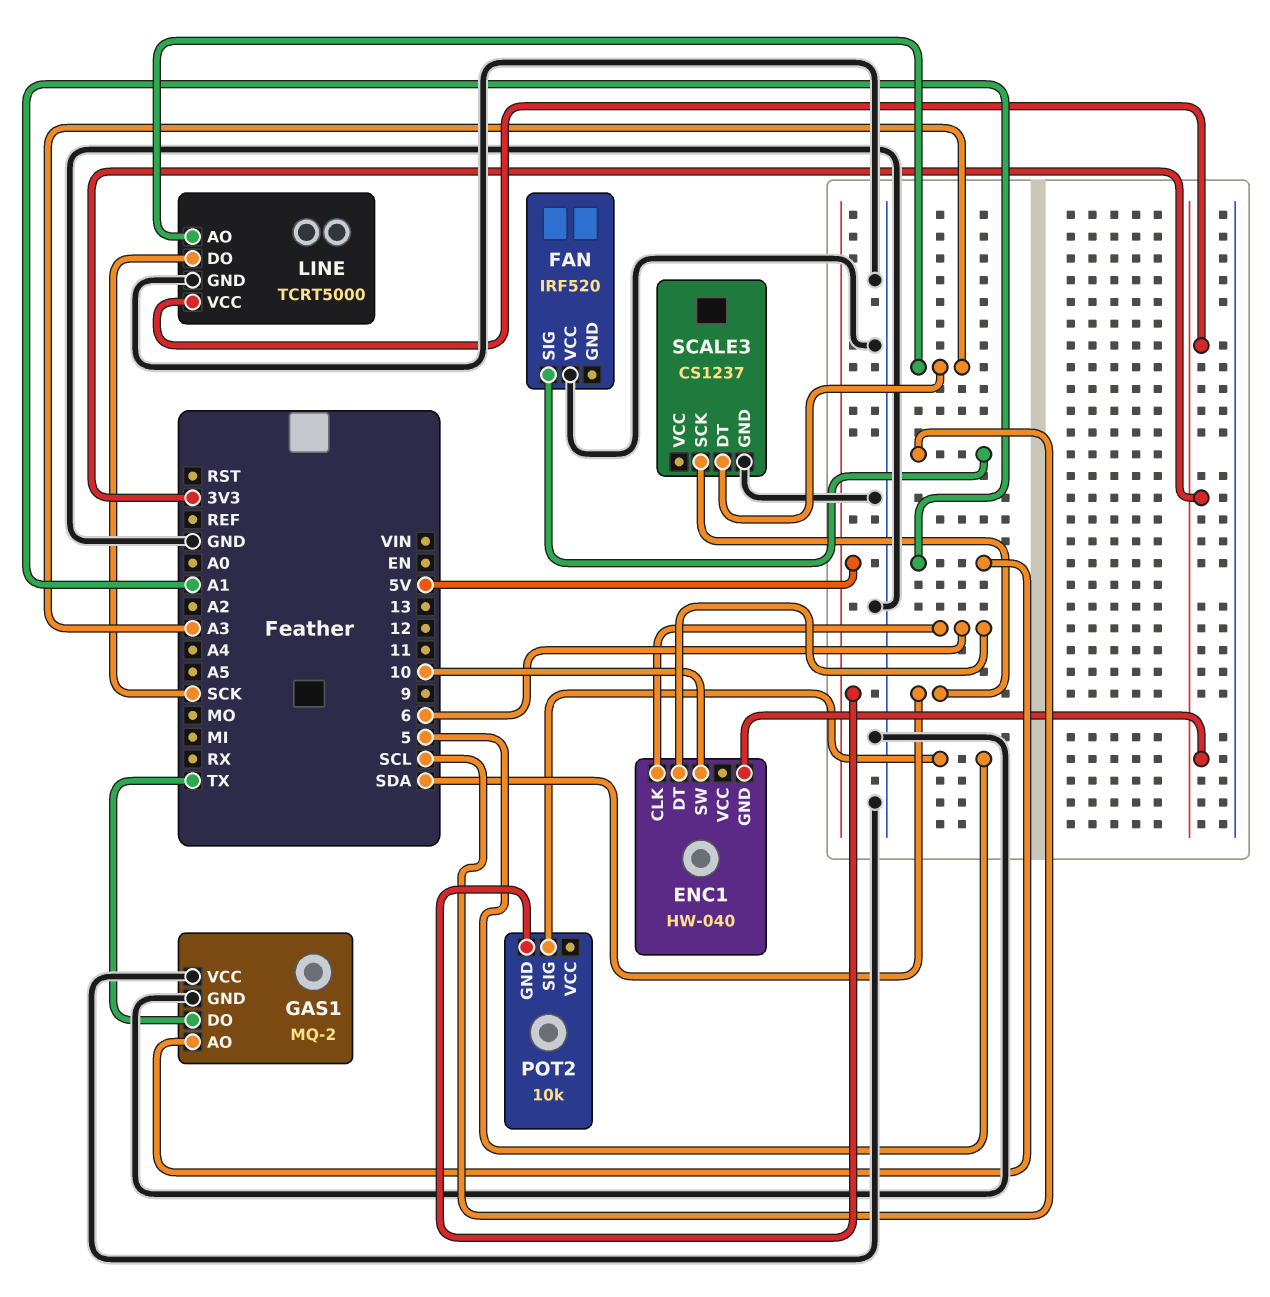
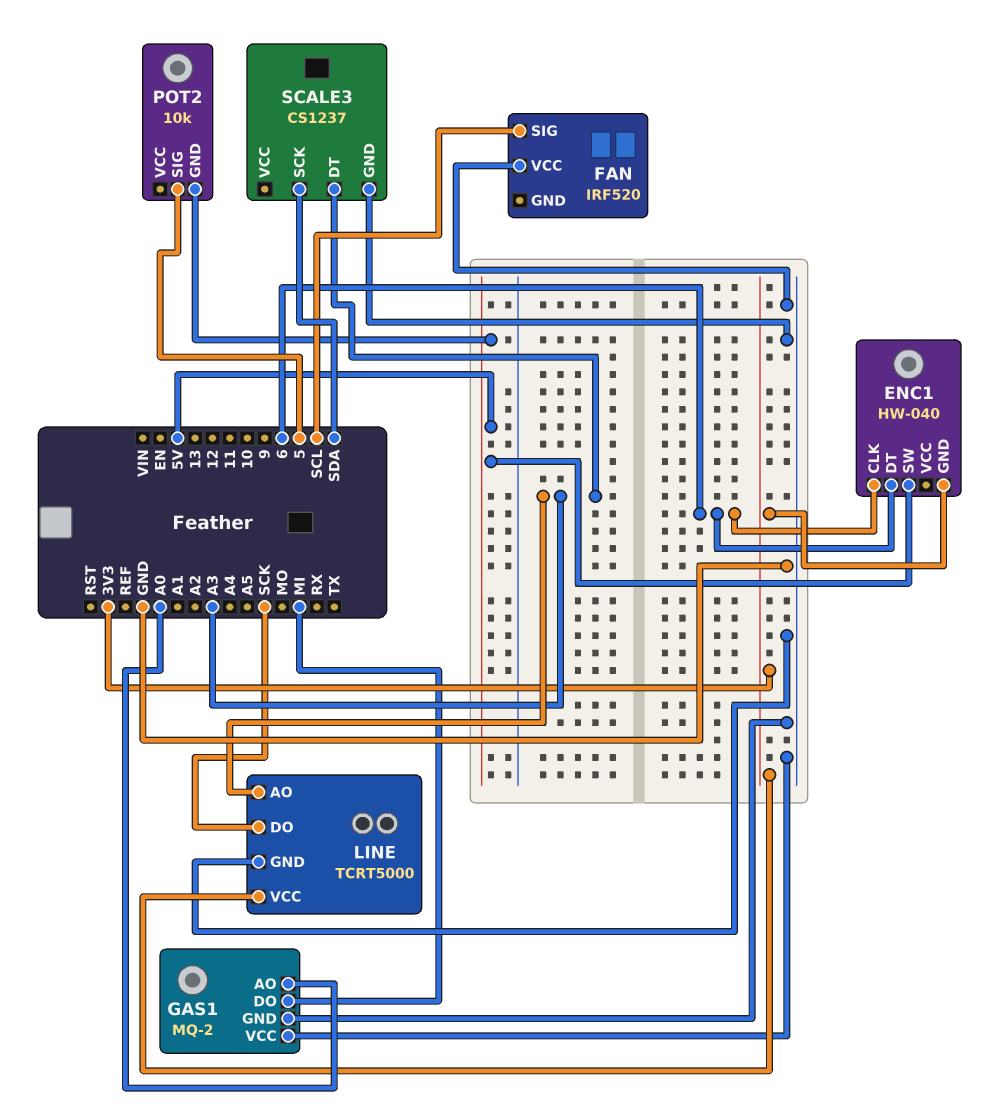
ENC1 pin SW: 10 -> 5V
GAS1 pin AO: A1 -> A0
GAS1 pin DO: TX -> MI

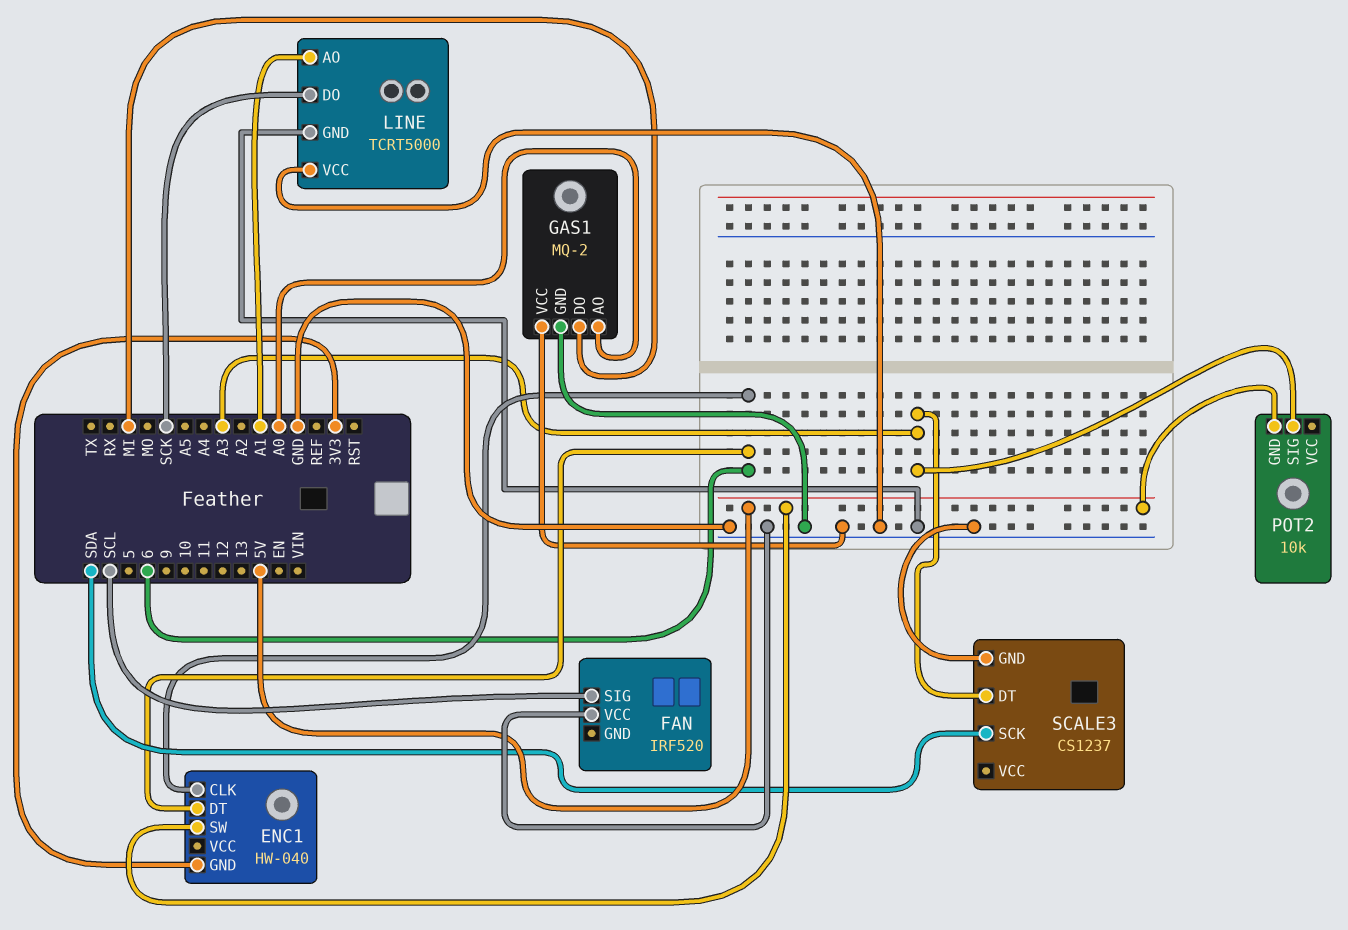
LINE pin AO: A3 -> A1
LINE pin VCC: 3V3 -> GND
POT2 pin SIG: 5 -> A3

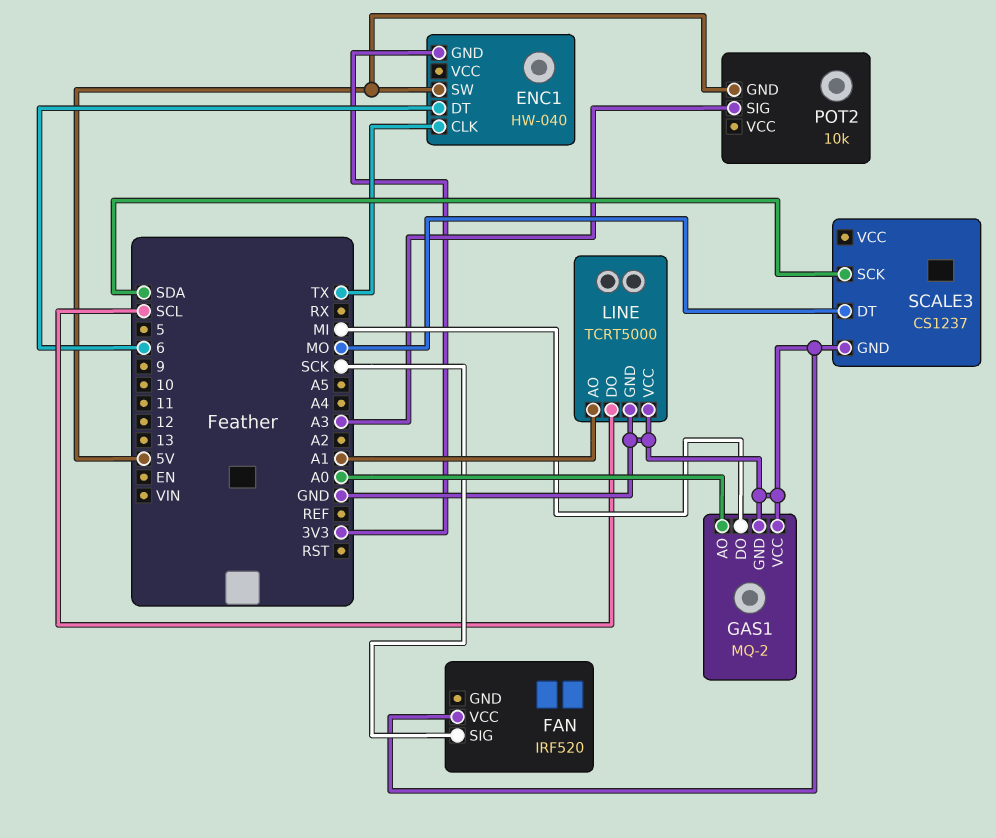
ENC1 pin CLK: 6 -> TX
FAN pin SIG: SCL -> SCK
LINE pin DO: SCK -> SCL
SCALE3 pin DT: A3 -> MO

